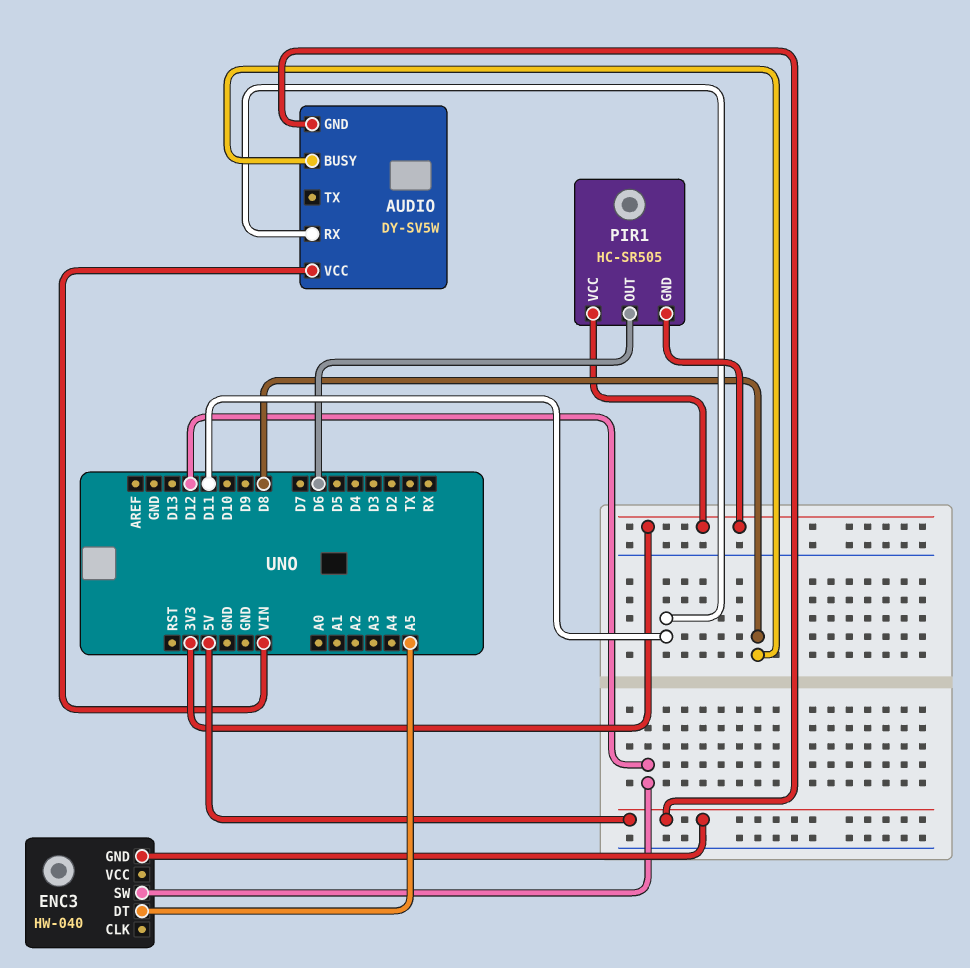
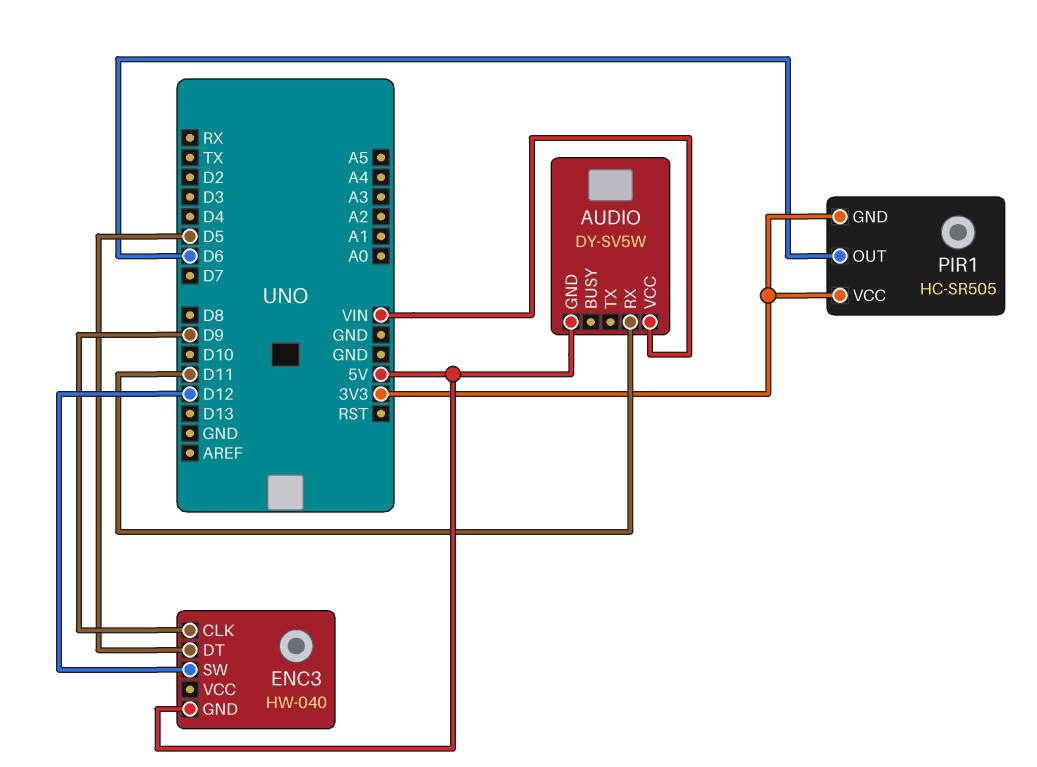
AUDIO pin BUSY: D8 -> none
ENC3 pin CLK: none -> D9
ENC3 pin DT: A5 -> D5

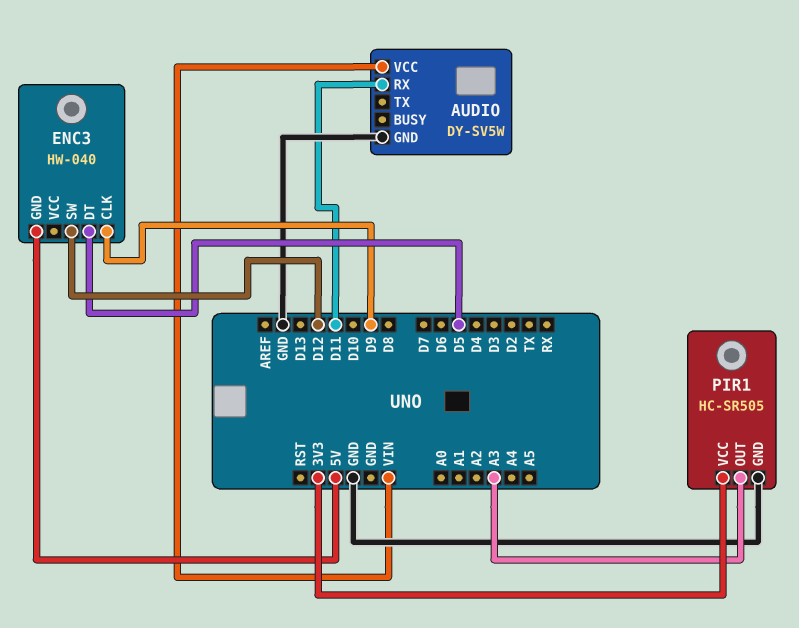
AUDIO pin GND: 5V -> GND
PIR1 pin GND: 3V3 -> GND
PIR1 pin OUT: D6 -> A3

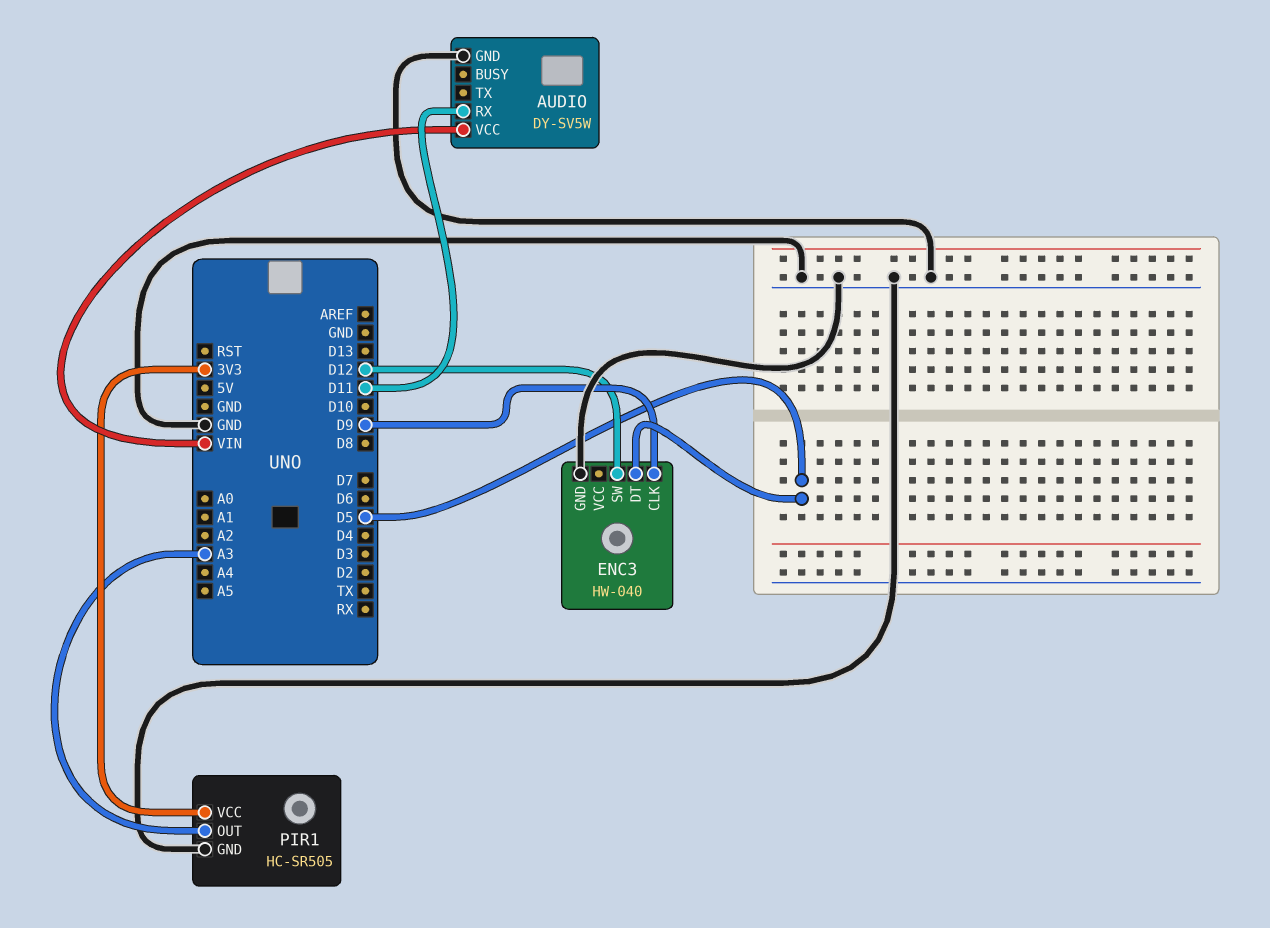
ENC3 pin GND: 5V -> GND

